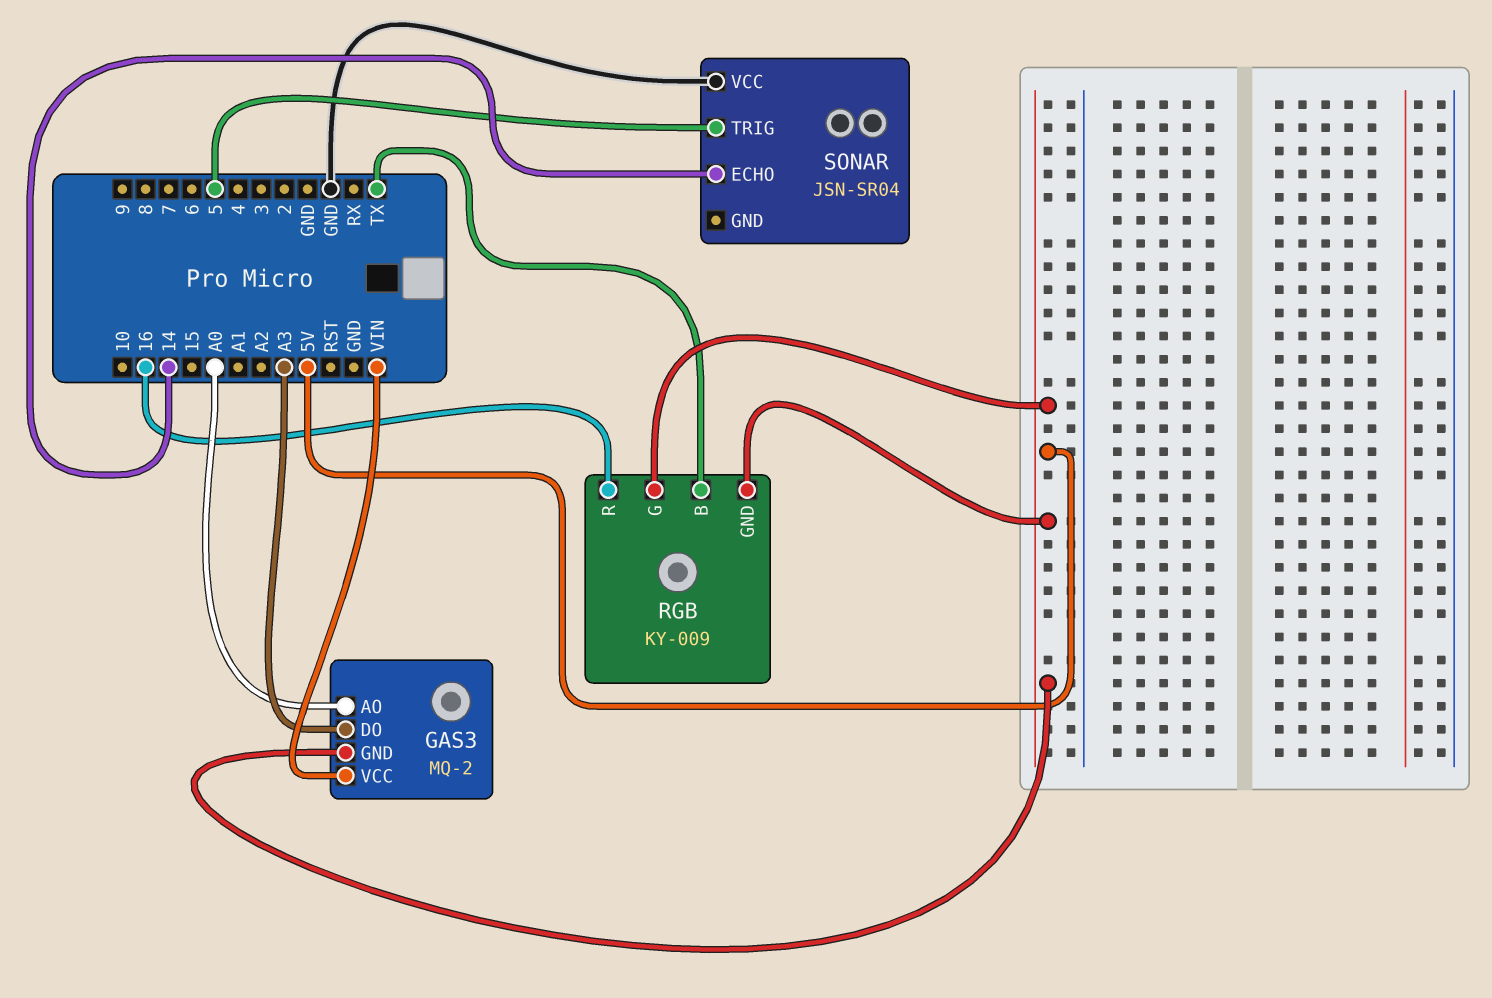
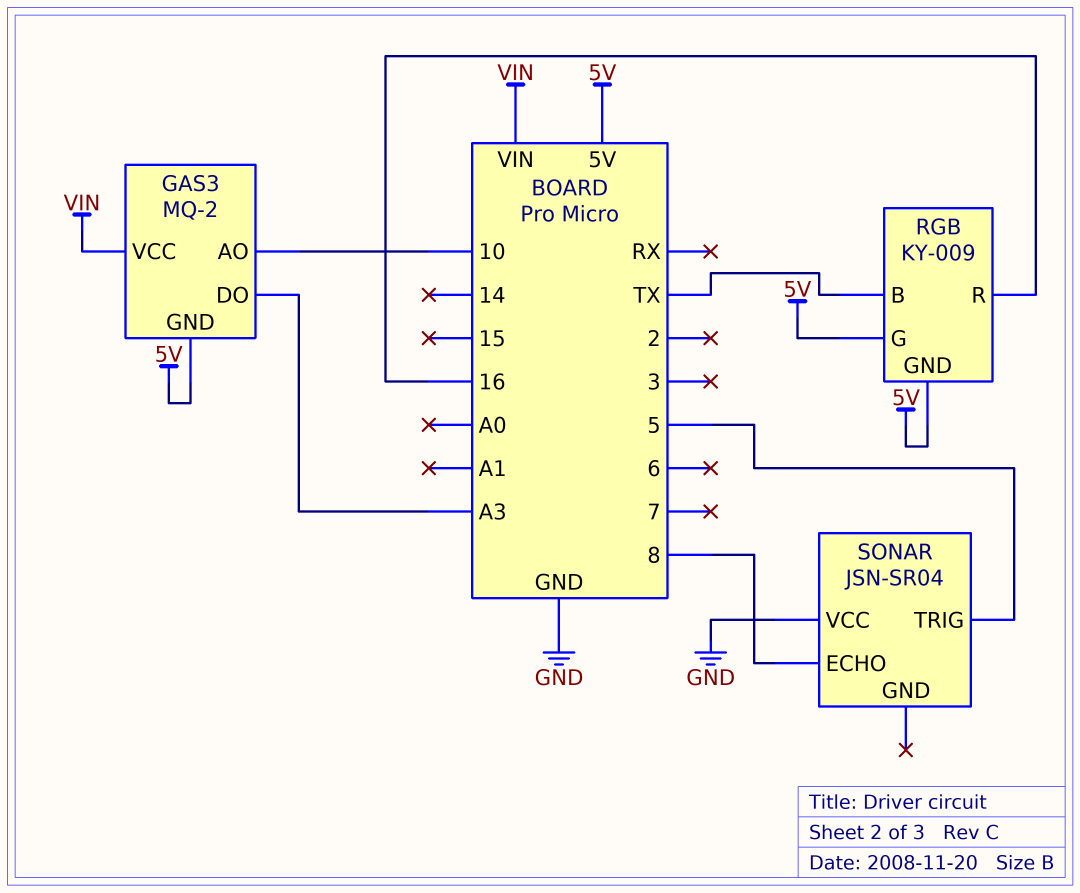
GAS3 pin AO: A0 -> 10
SONAR pin ECHO: 14 -> 8

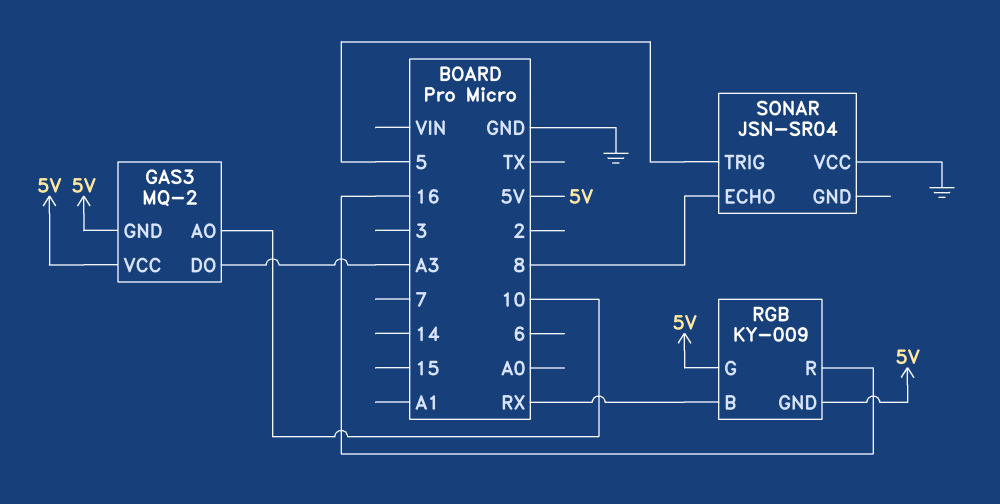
GAS3 pin VCC: VIN -> 5V
RGB pin B: TX -> RX

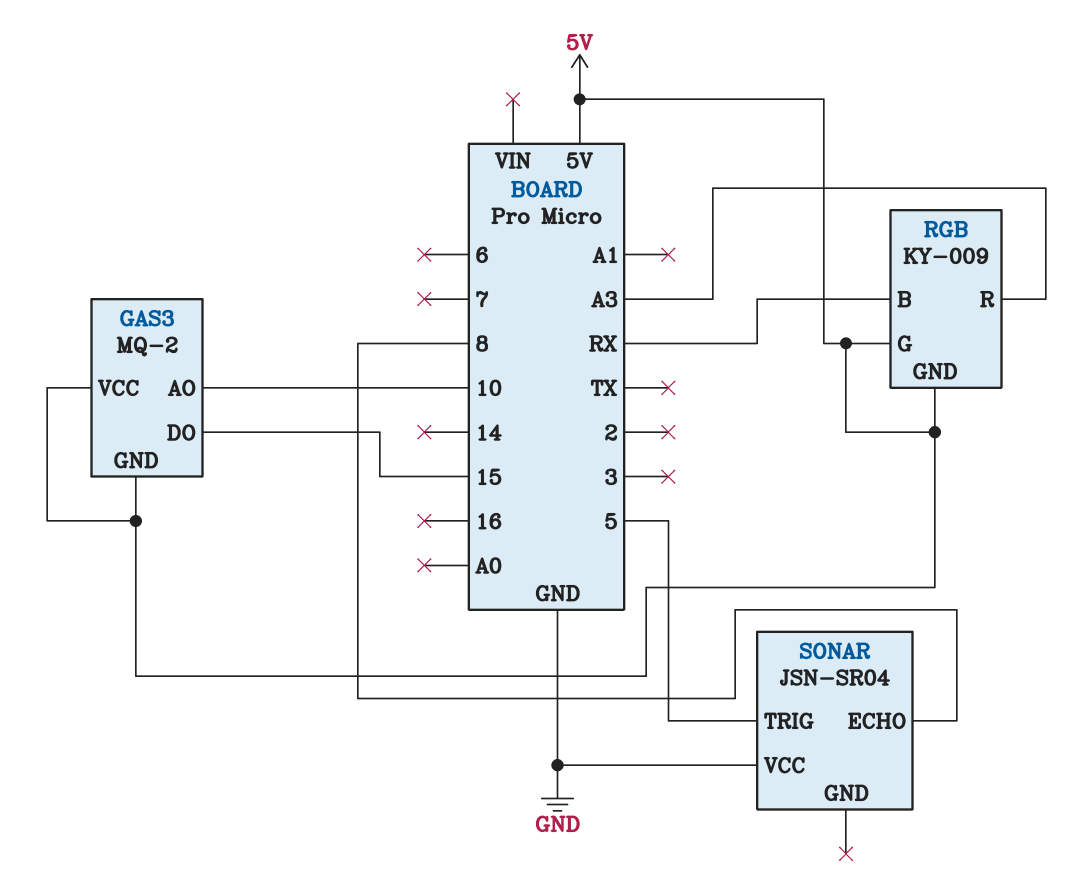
GAS3 pin DO: A3 -> 15
RGB pin R: 16 -> A3

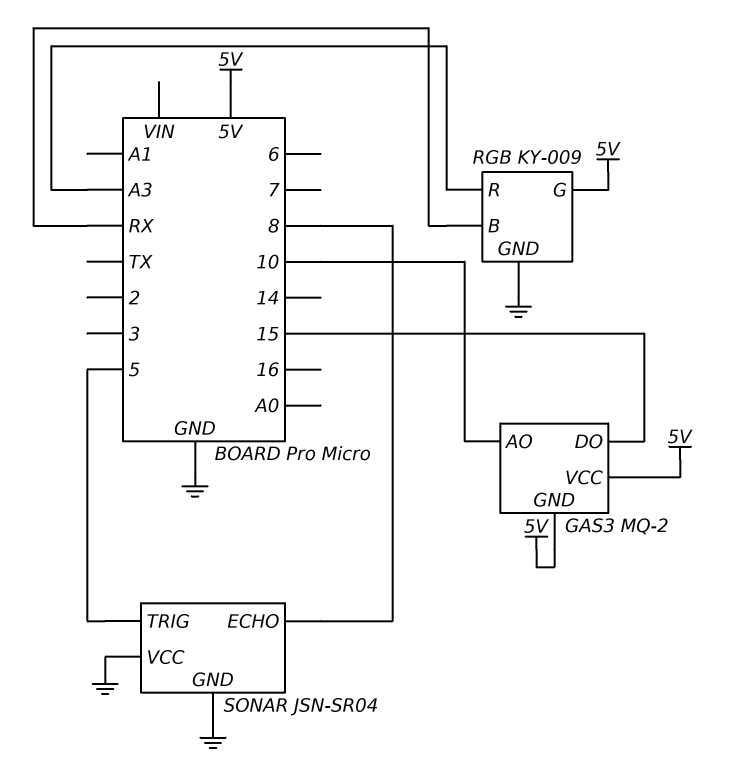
RGB pin GND: 5V -> GND
SONAR pin GND: none -> GND

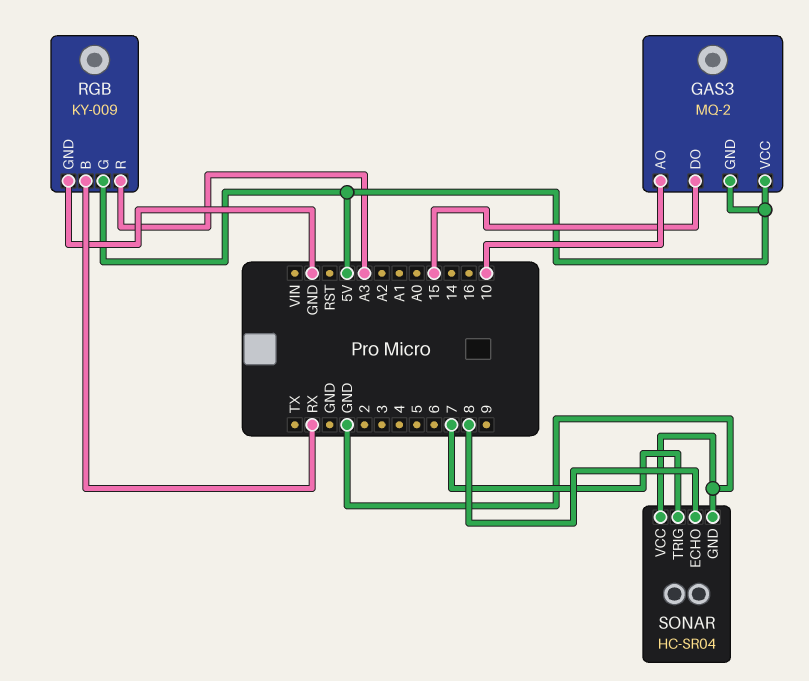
SONAR: JSN-SR04 -> HC-SR04
SONAR pin TRIG: 5 -> 7

